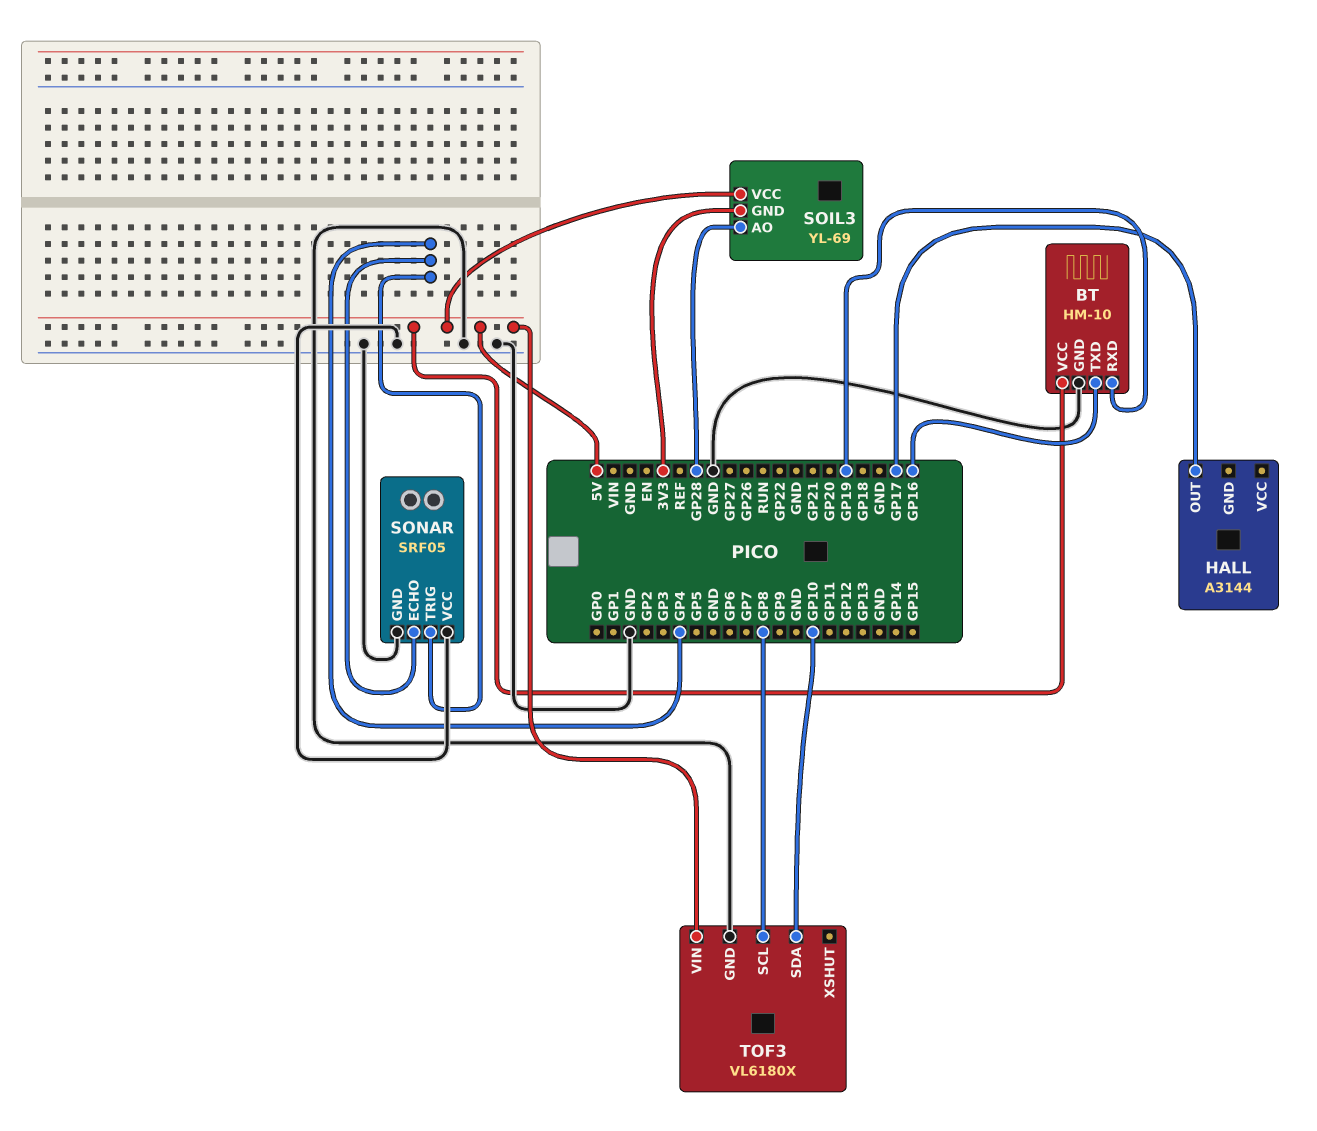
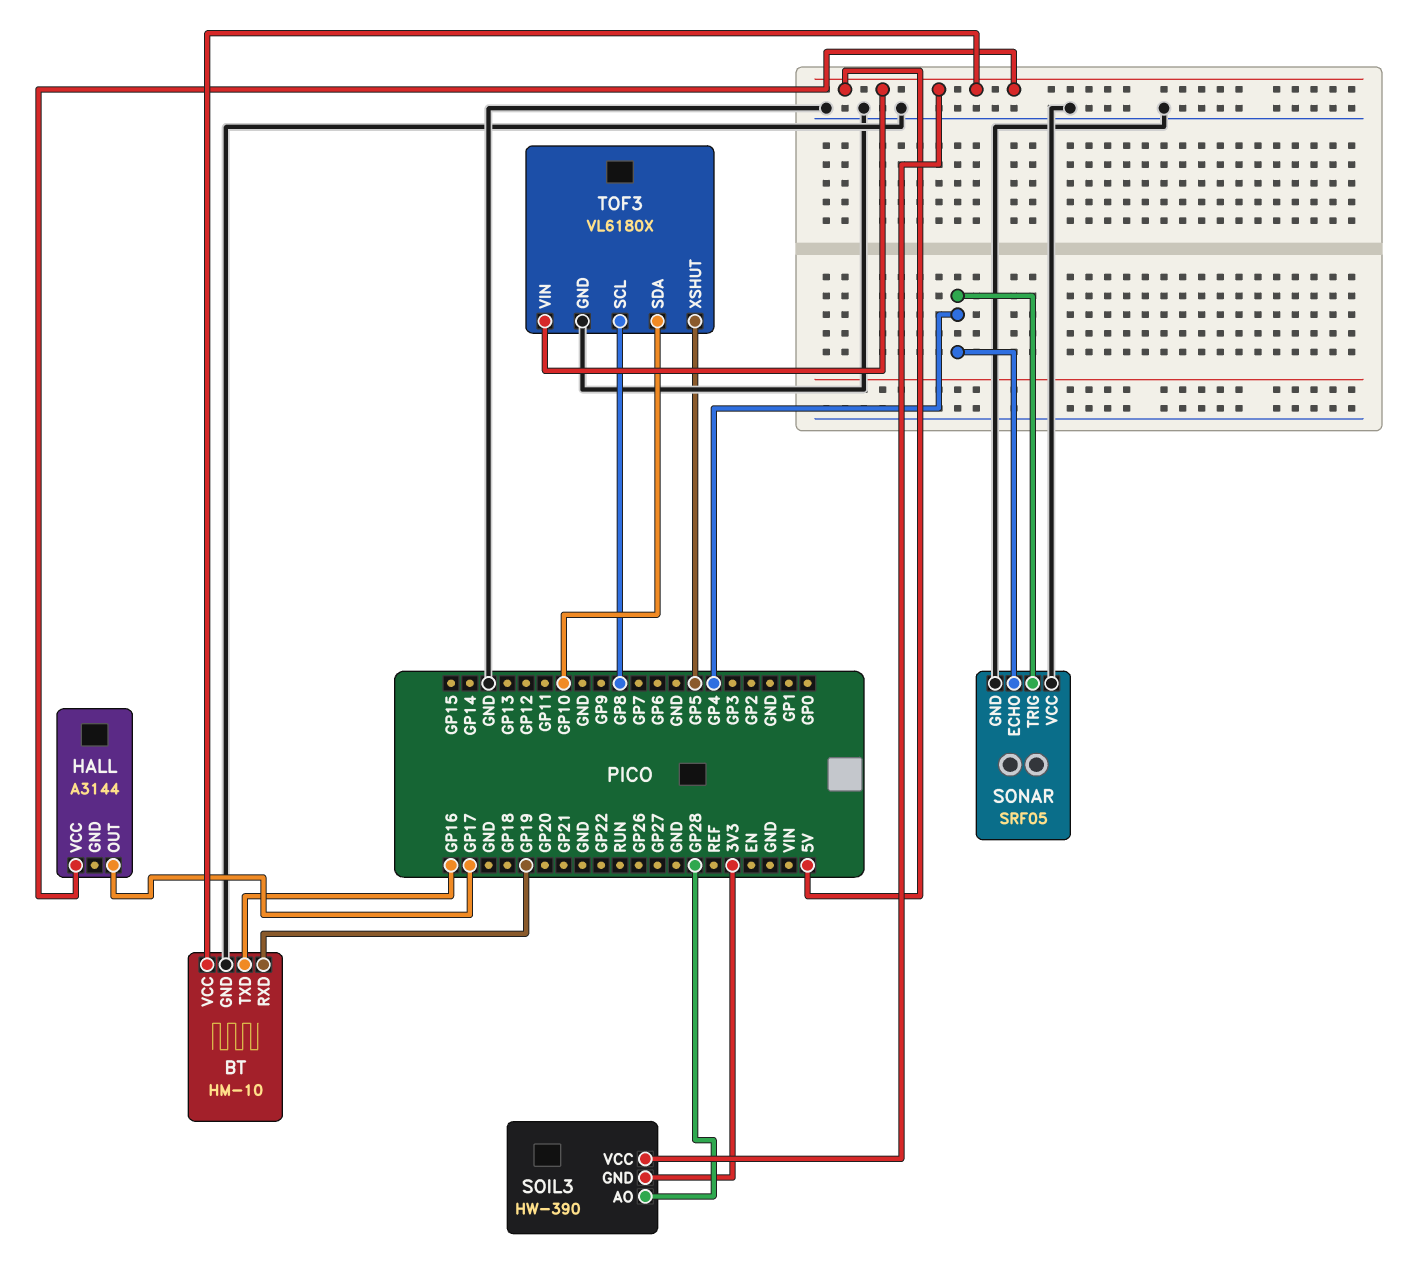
HALL pin VCC: none -> 5V
SOIL3: YL-69 -> HW-390
TOF3 pin XSHUT: none -> GP5

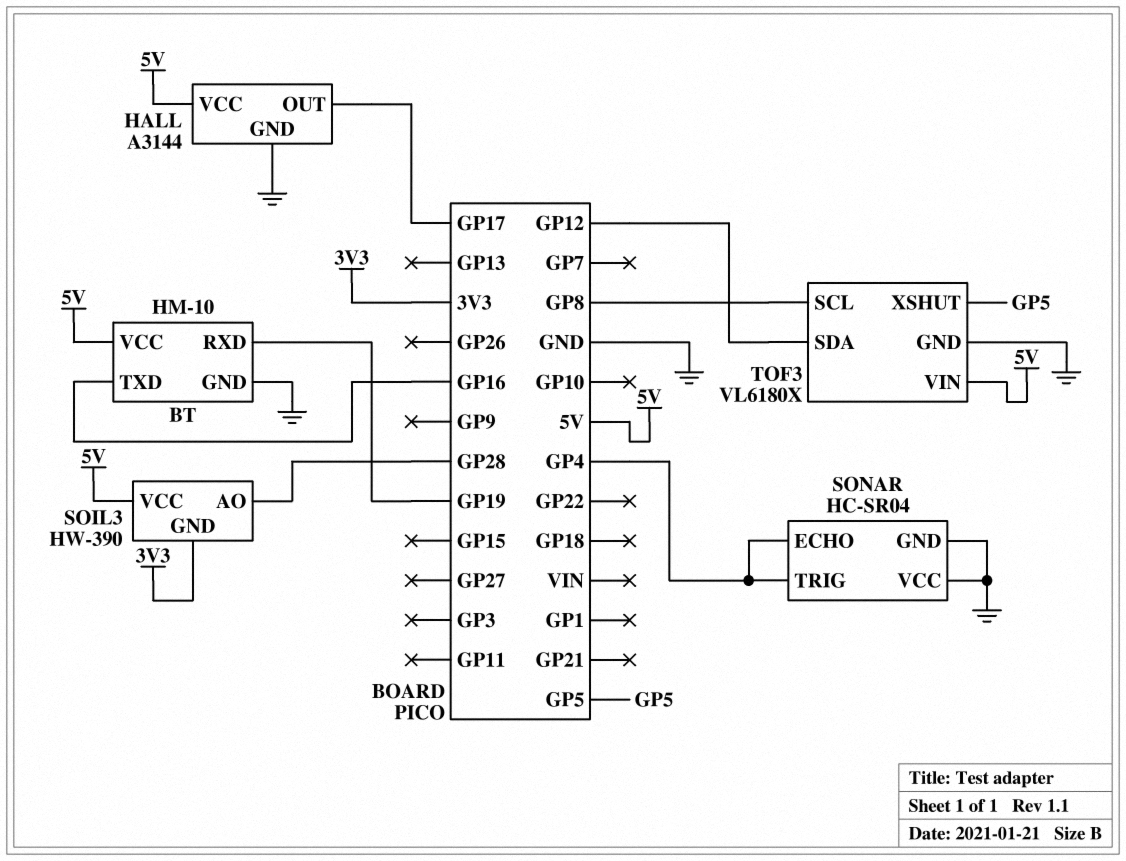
HALL pin GND: none -> GND
SONAR: SRF05 -> HC-SR04
TOF3 pin SDA: GP10 -> GP12

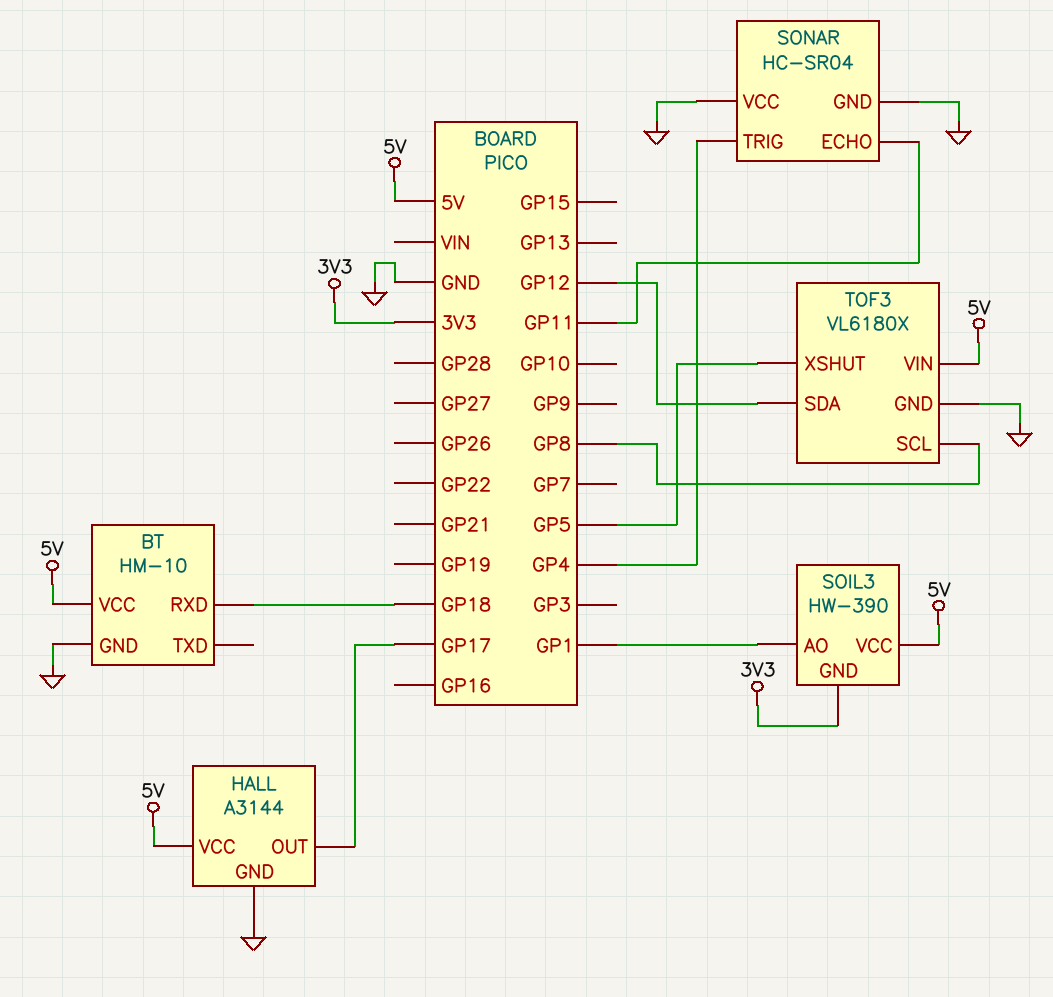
BT pin RXD: GP19 -> GP18
BT pin TXD: GP16 -> none
SOIL3 pin AO: GP28 -> GP1
SONAR pin ECHO: GP4 -> GP11

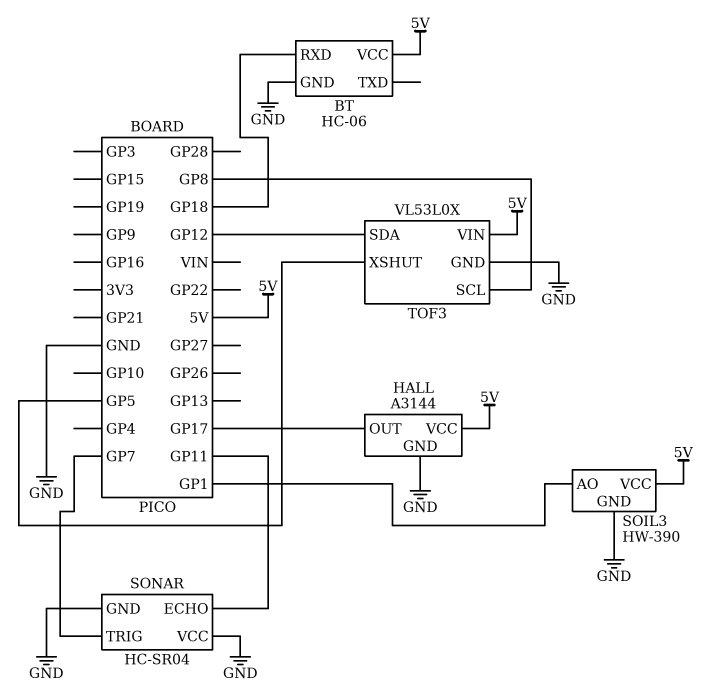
BT: HM-10 -> HC-06
SOIL3 pin GND: 3V3 -> GND
SONAR pin TRIG: GP4 -> GP7
TOF3: VL6180X -> VL53L0X

